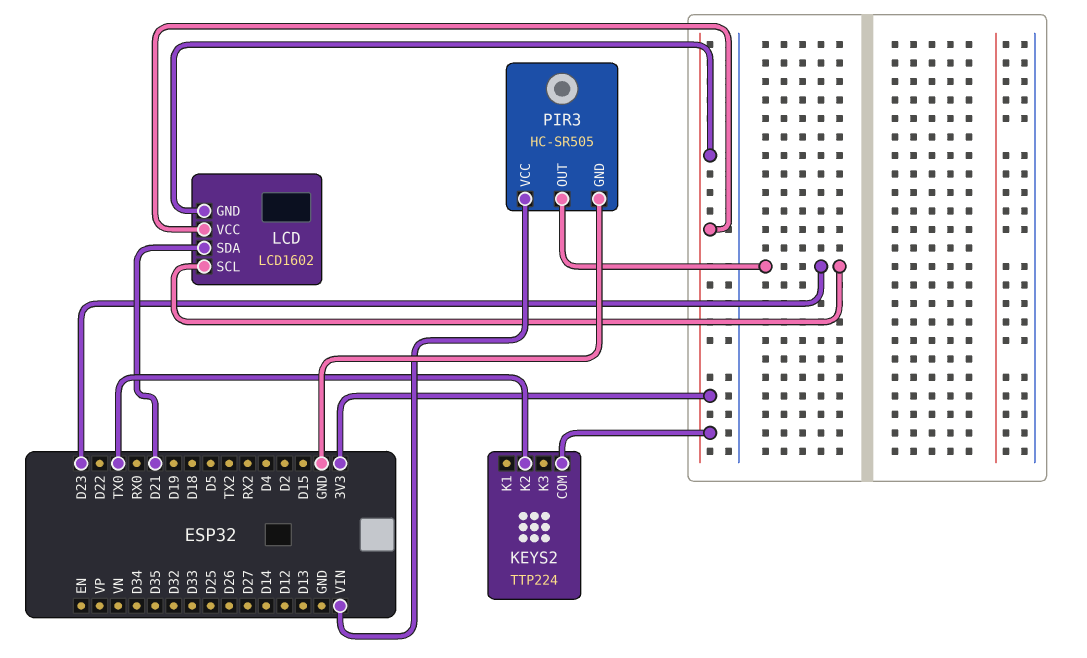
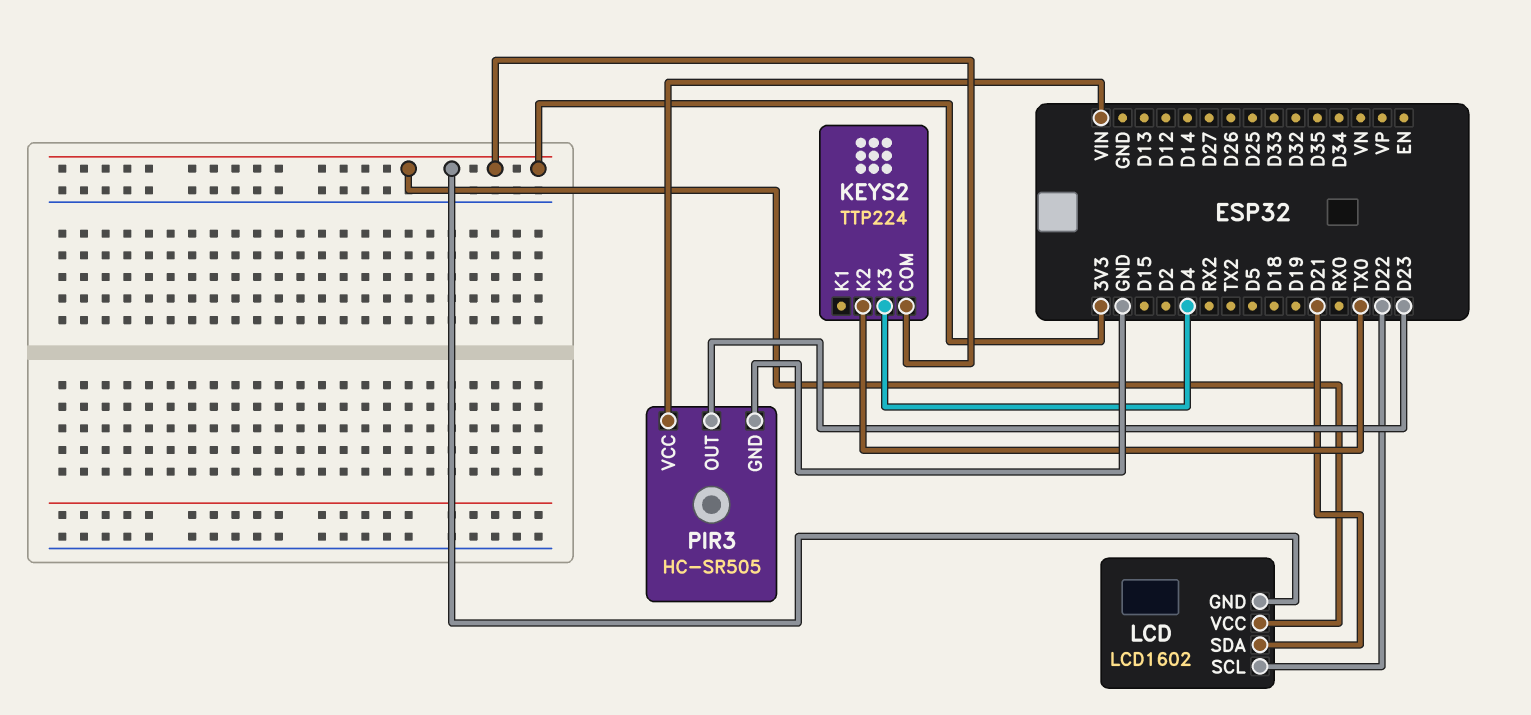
KEYS2 pin K3: none -> D4
LCD pin SCL: D23 -> D22

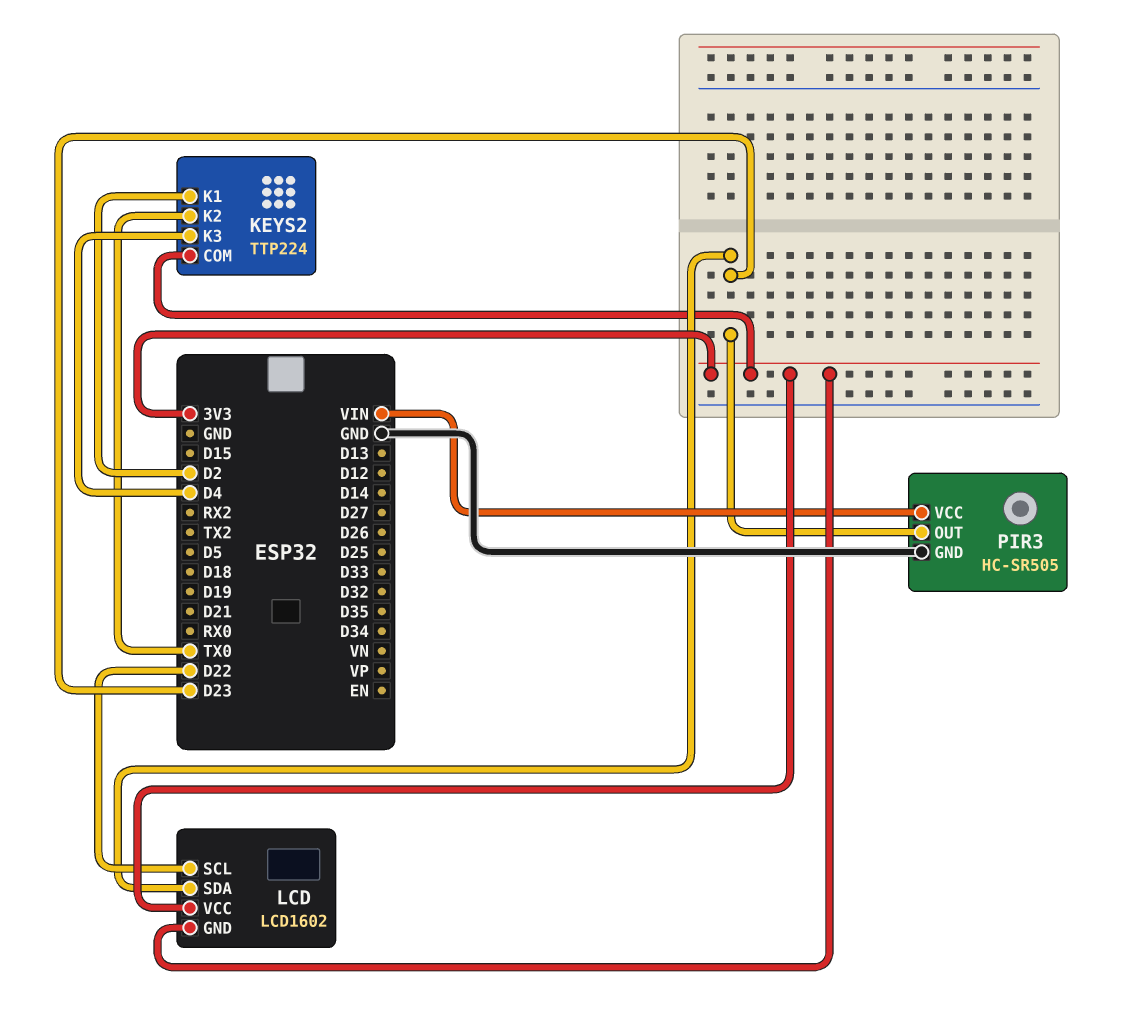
KEYS2 pin K1: none -> D2
LCD pin SDA: D21 -> D23

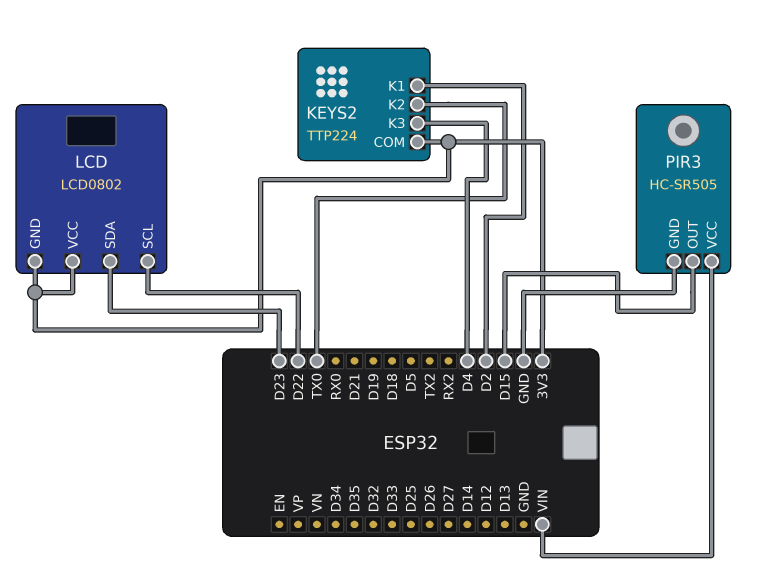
LCD: LCD1602 -> LCD0802
PIR3 pin OUT: D23 -> D15

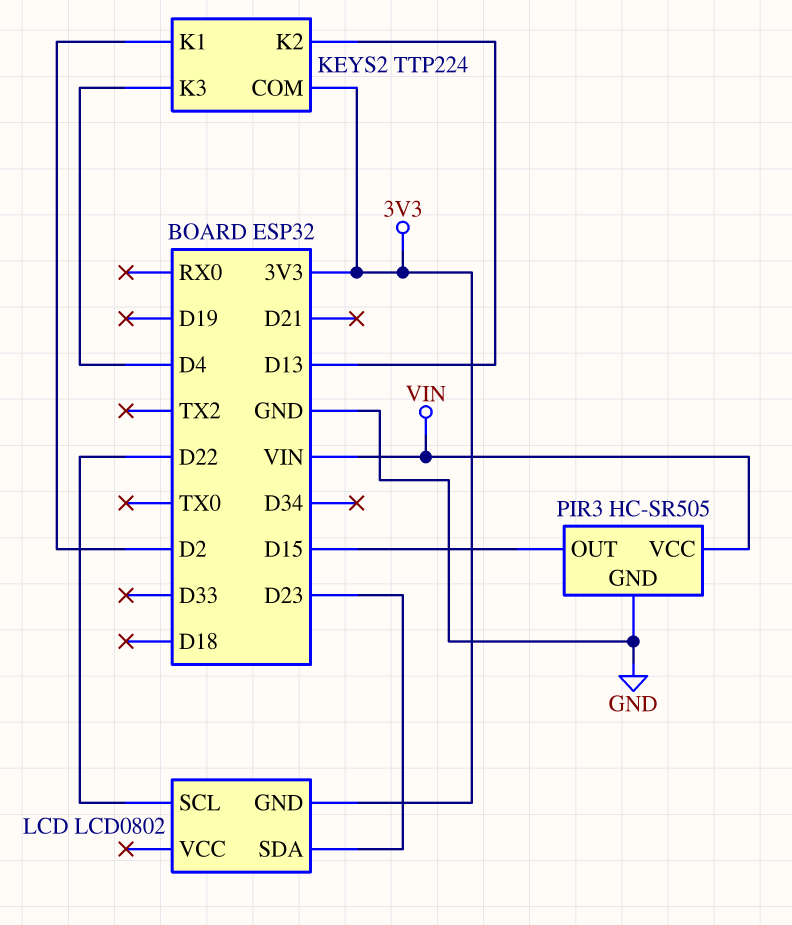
KEYS2 pin K2: TX0 -> D13
LCD pin VCC: 3V3 -> none

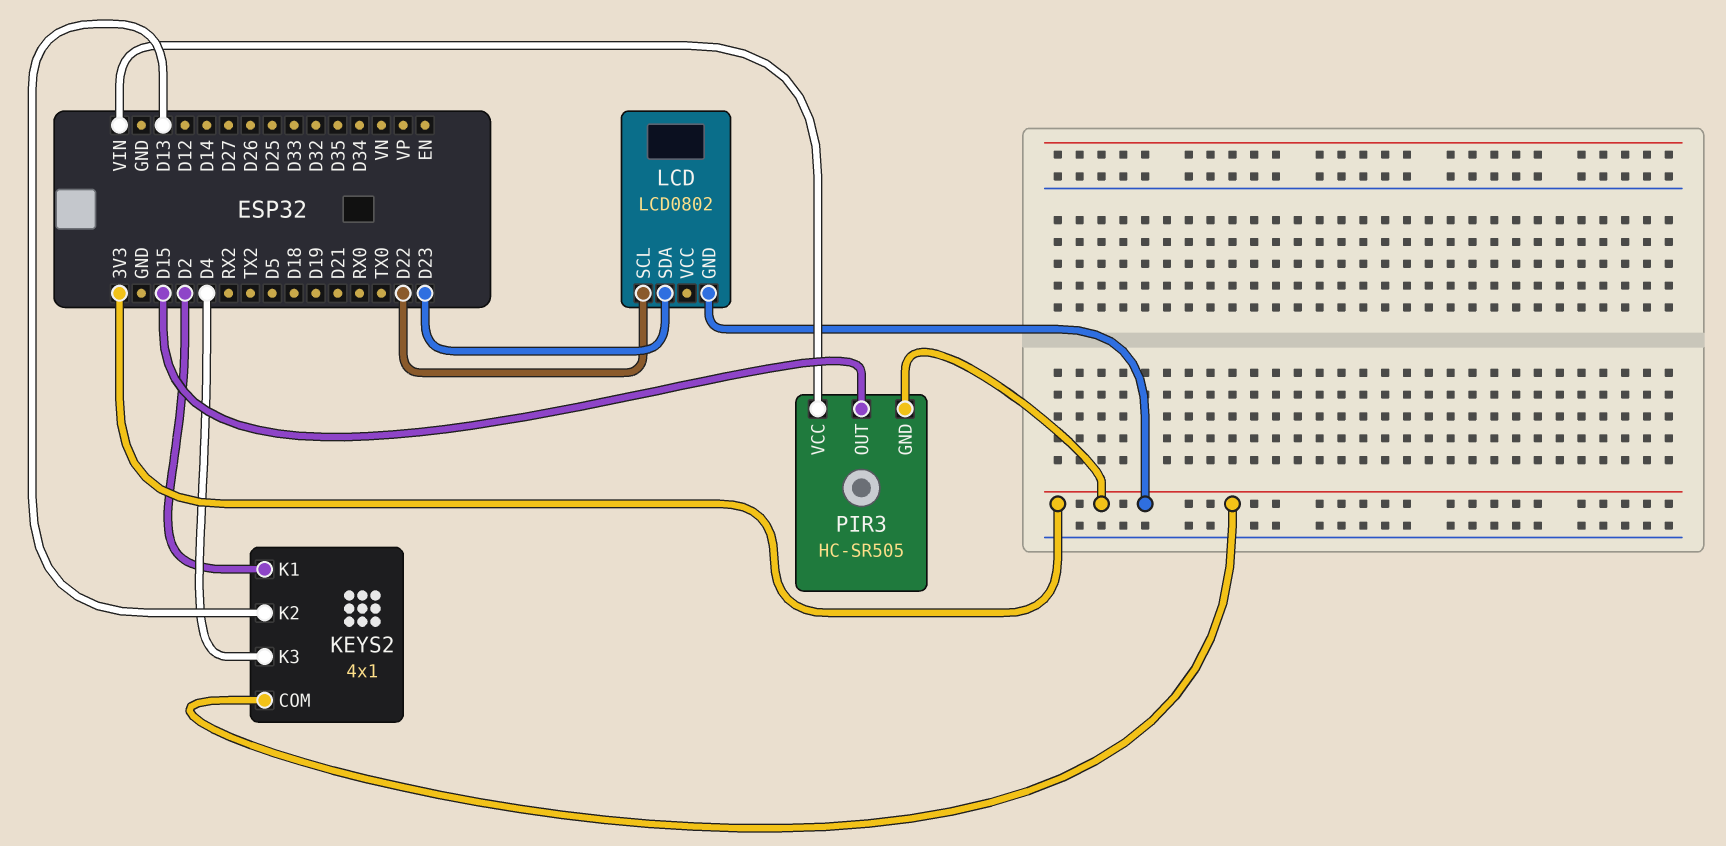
KEYS2: TTP224 -> 4x1
PIR3 pin GND: GND -> 3V3

